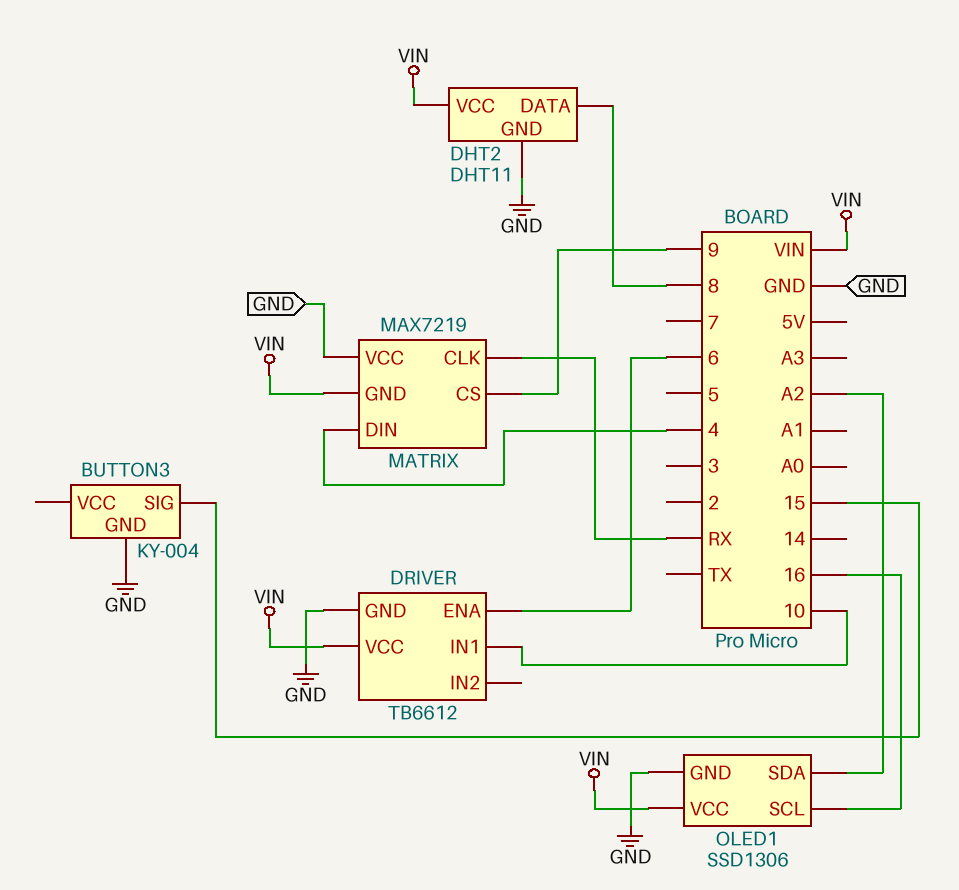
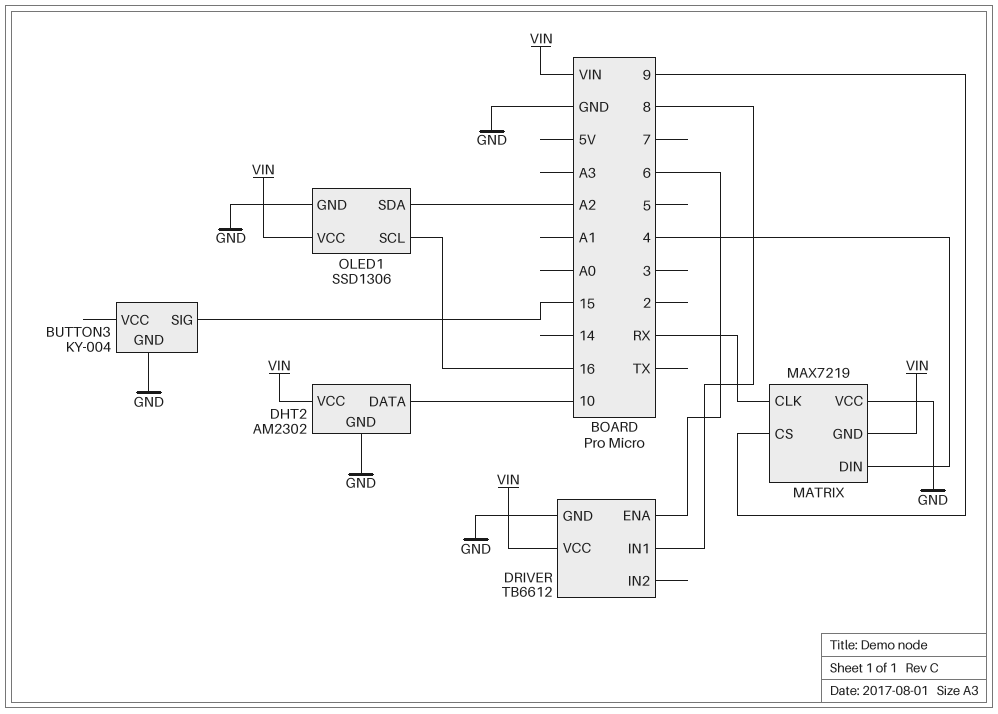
DHT2: DHT11 -> AM2302
DHT2 pin DATA: 8 -> 10
DRIVER pin IN1: 10 -> 8

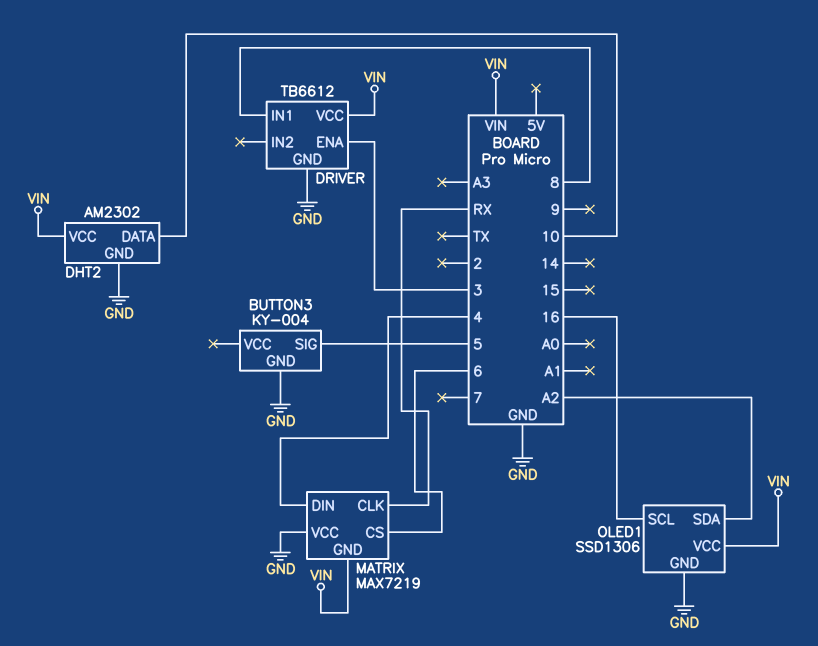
BUTTON3 pin SIG: 15 -> 5
DRIVER pin ENA: 6 -> 3
MATRIX pin CS: 9 -> 6

